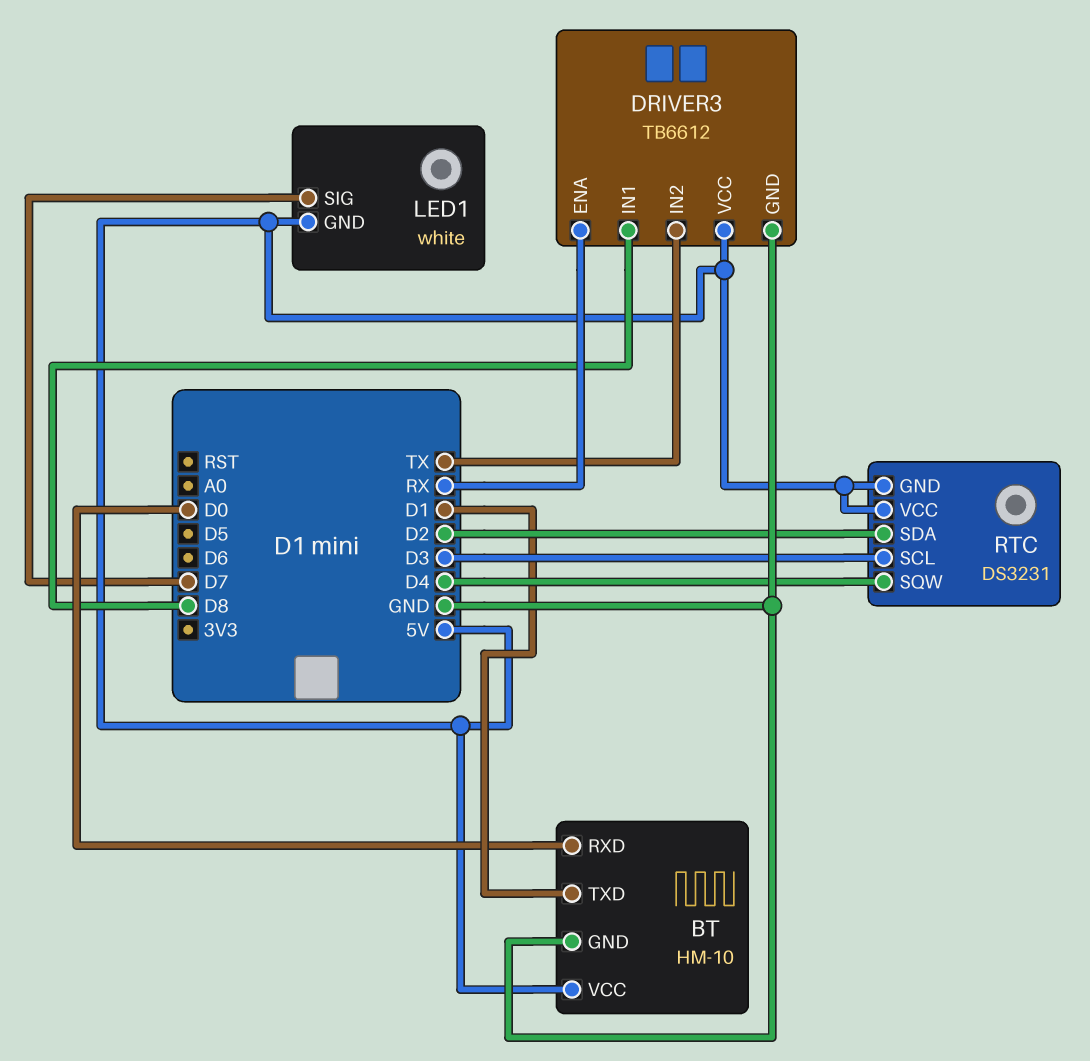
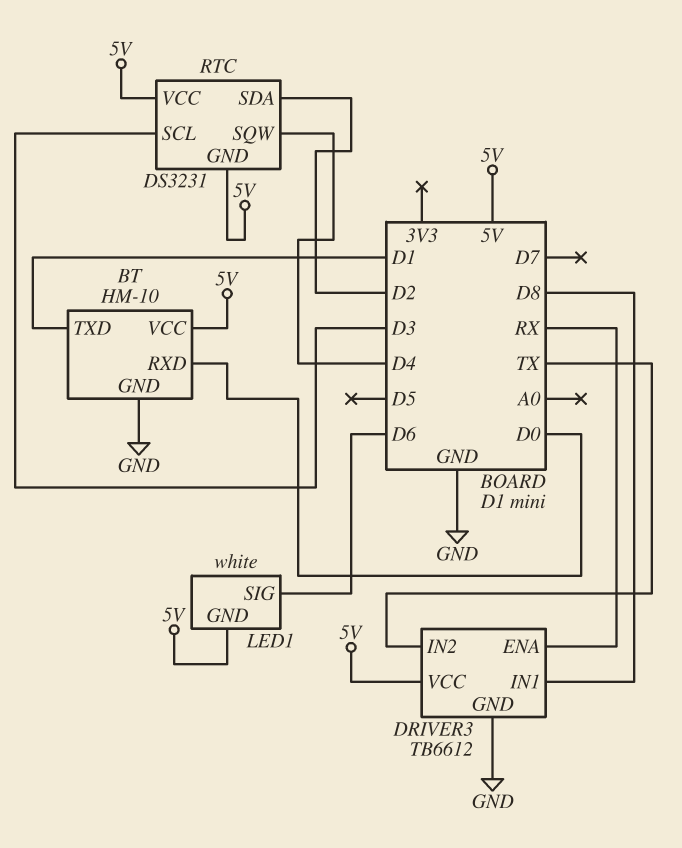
LED1 pin SIG: D7 -> D6

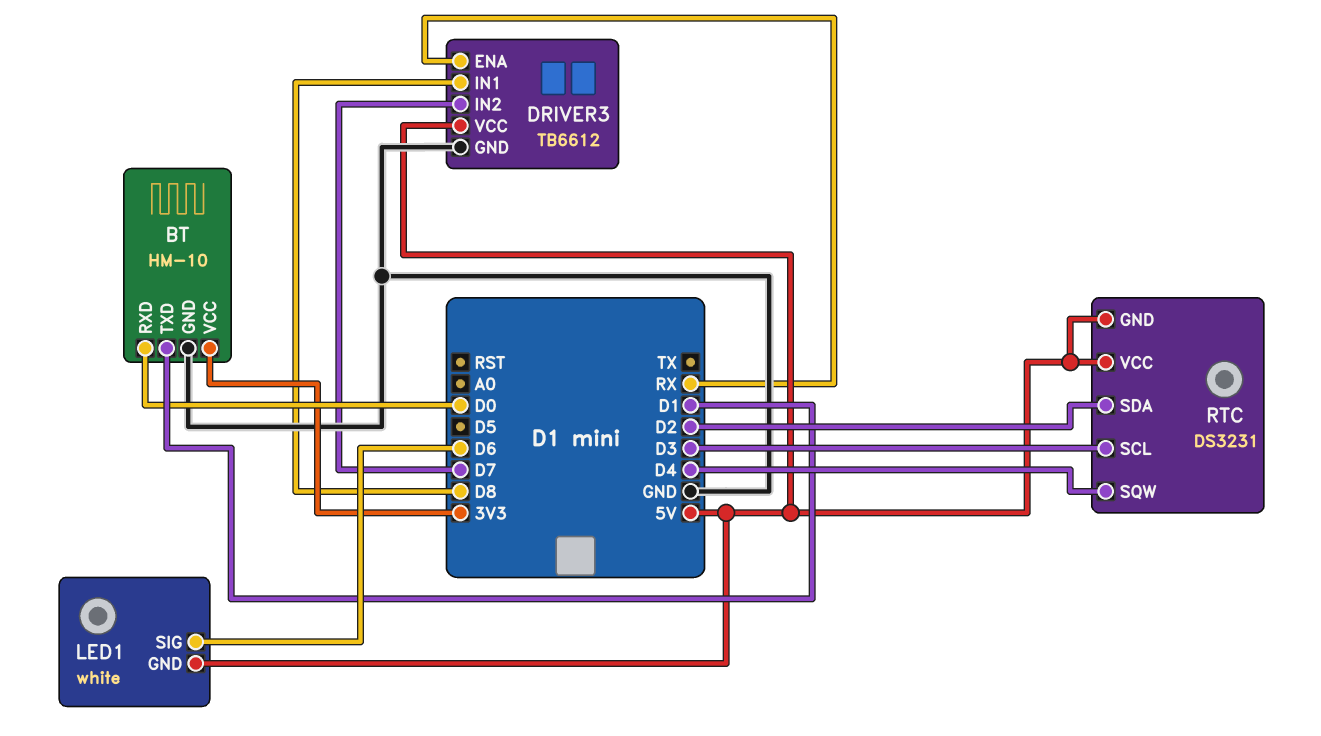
BT pin VCC: 5V -> 3V3
DRIVER3 pin IN2: TX -> D7

